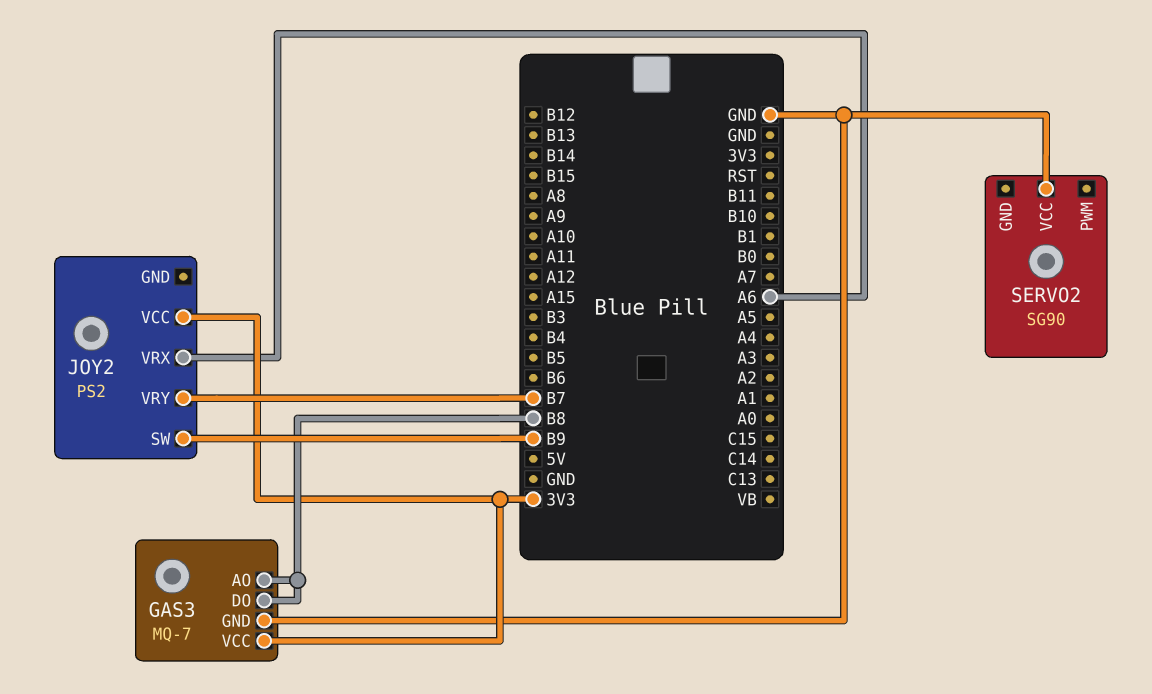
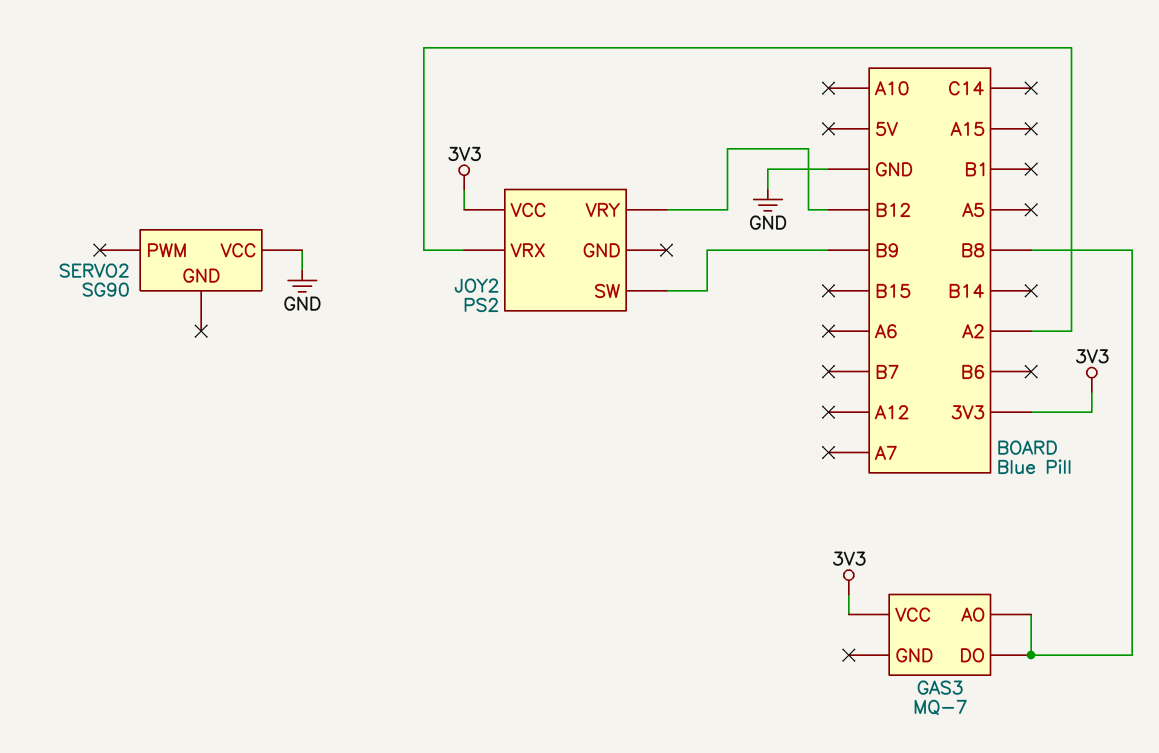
GAS3 pin GND: GND -> none
JOY2 pin VRX: A6 -> A2
JOY2 pin VRY: B7 -> B12

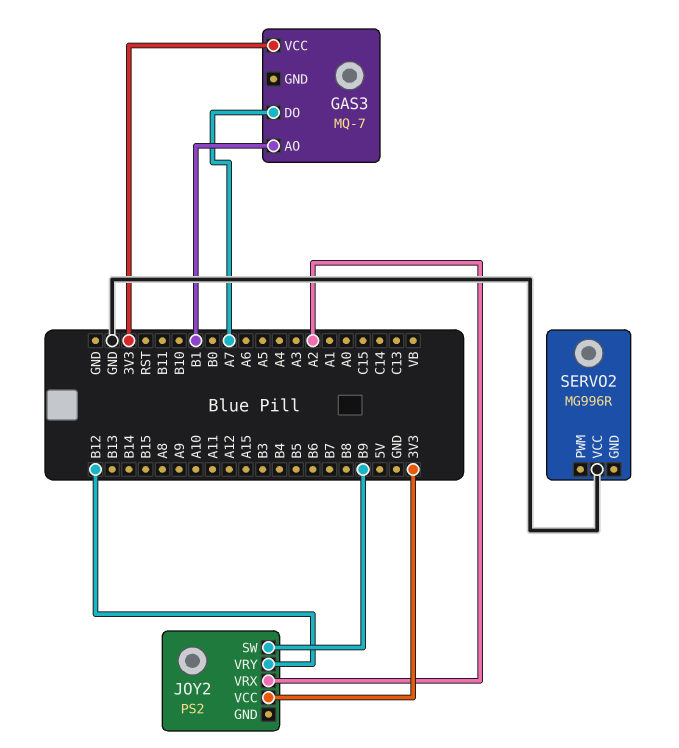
GAS3 pin AO: B8 -> B1
GAS3 pin DO: B8 -> A7
SERVO2: SG90 -> MG996R

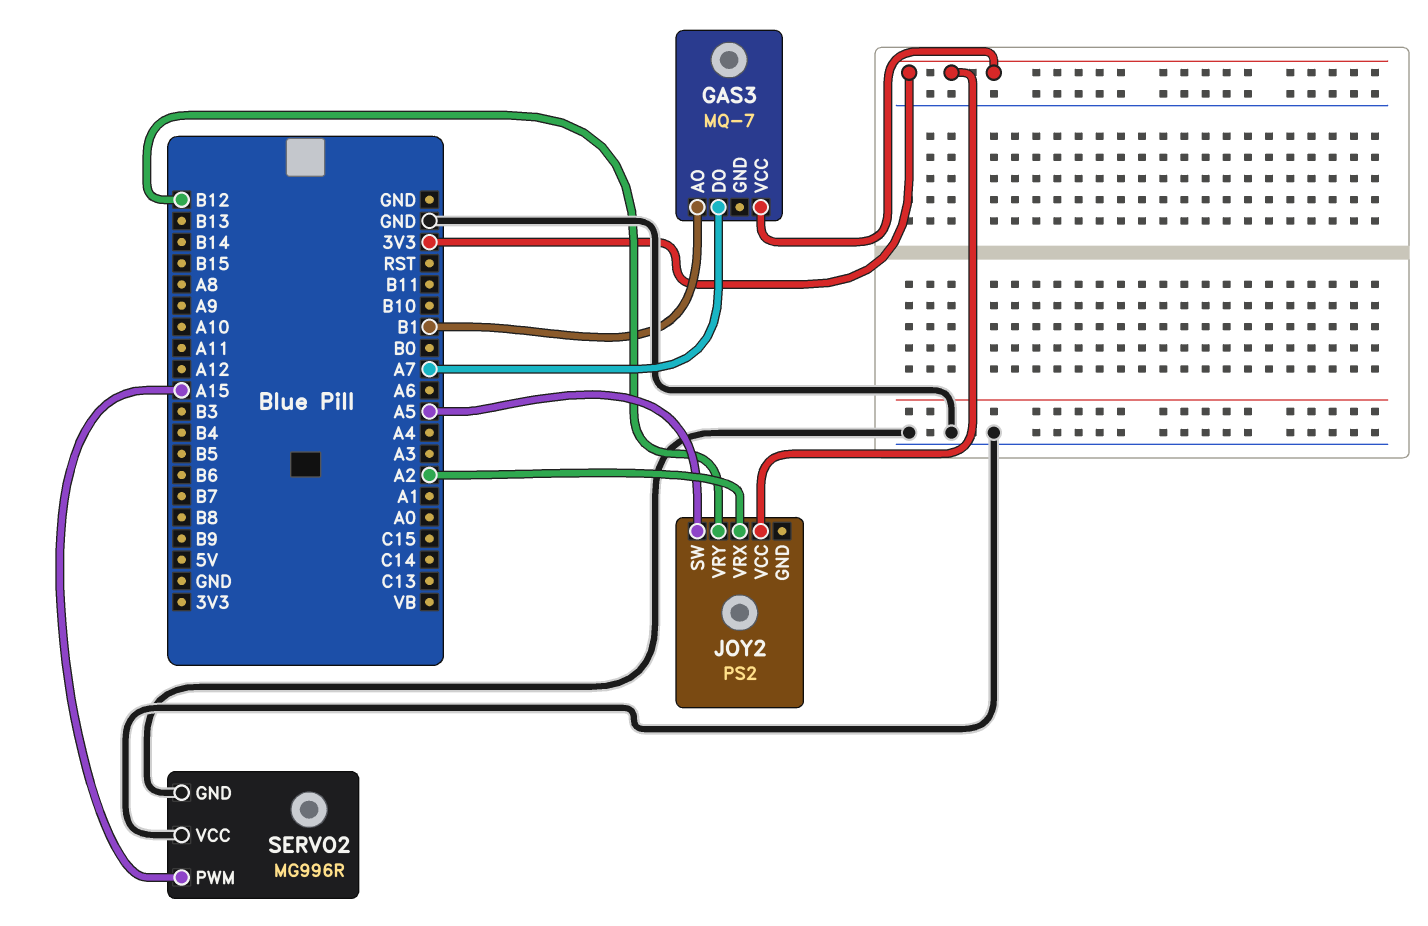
JOY2 pin SW: B9 -> A5
SERVO2 pin GND: none -> GND
SERVO2 pin PWM: none -> A15

